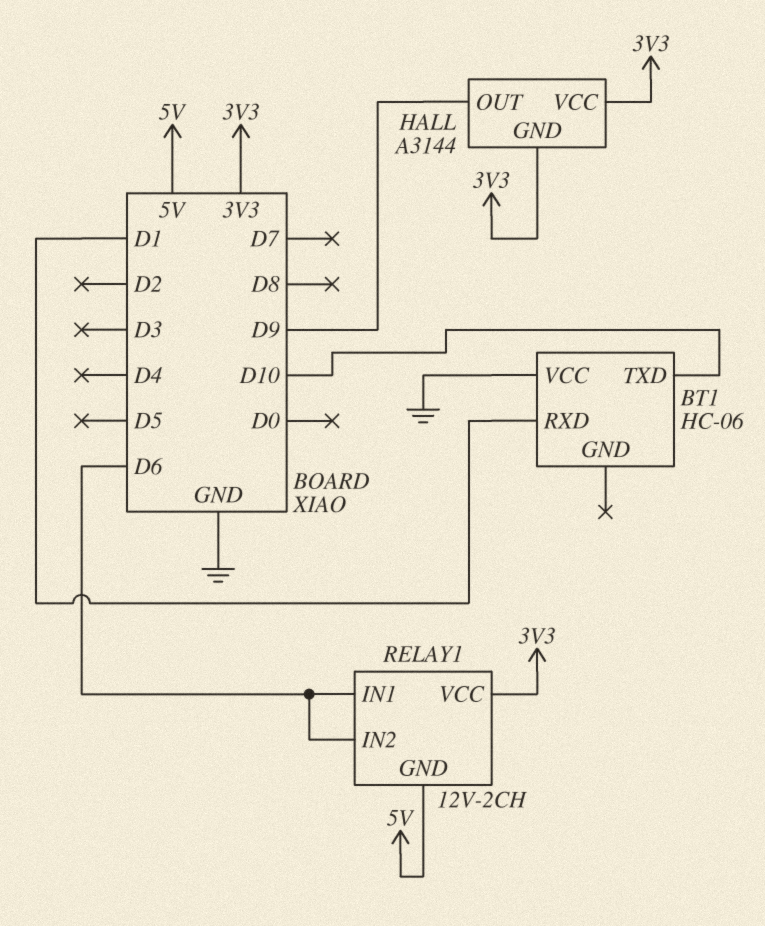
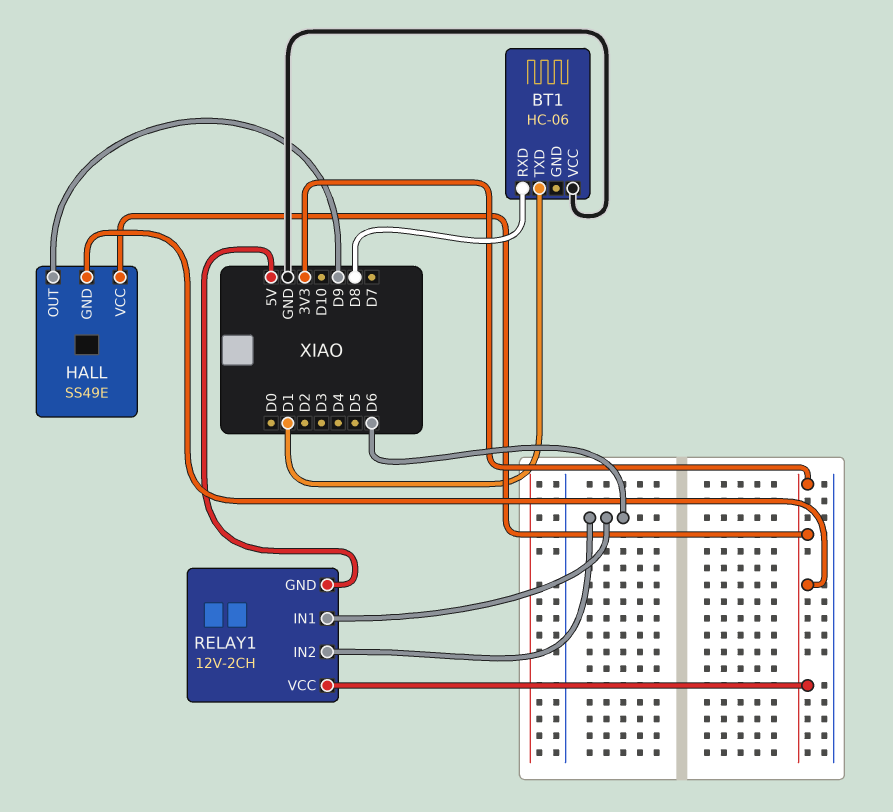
BT1 pin RXD: D1 -> D8
BT1 pin TXD: D10 -> D1
HALL: A3144 -> SS49E

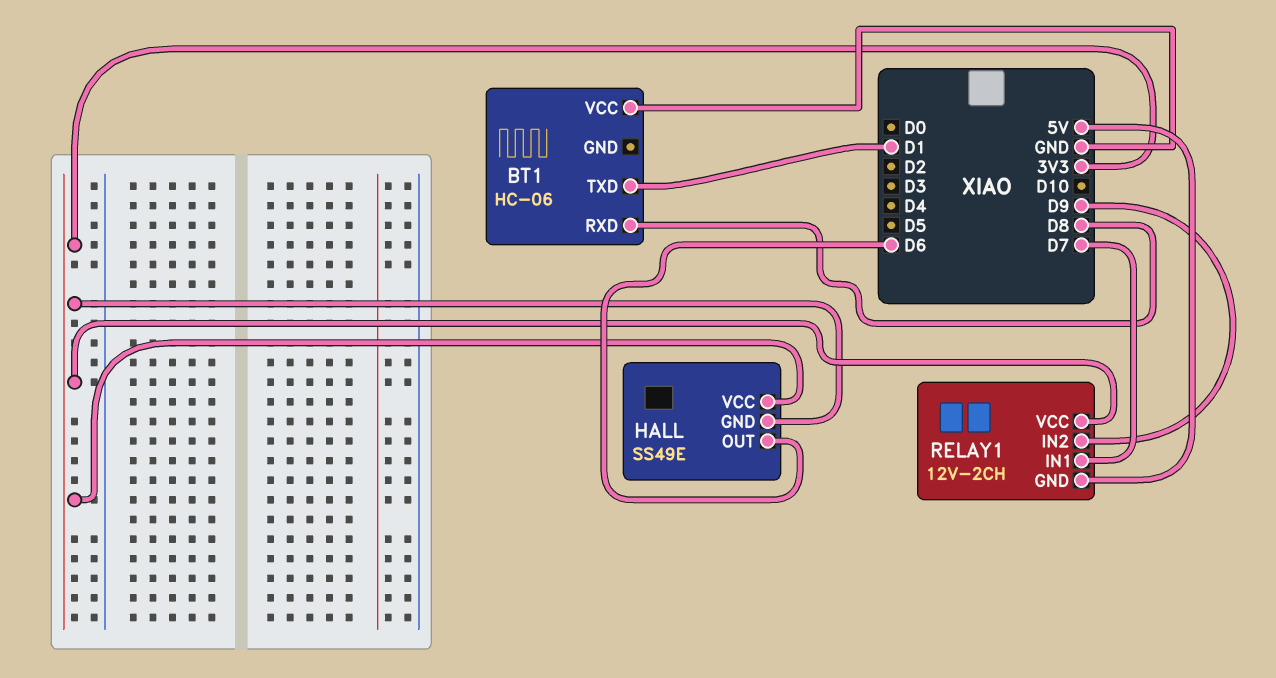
HALL pin OUT: D9 -> D6
RELAY1 pin IN1: D6 -> D7
RELAY1 pin IN2: D6 -> D9

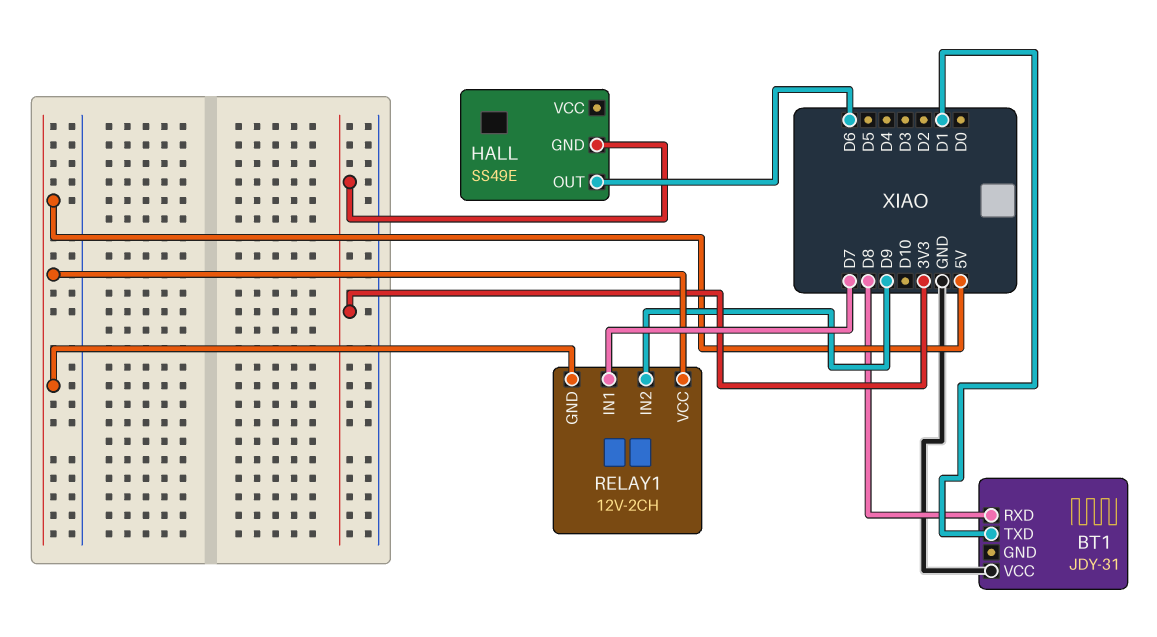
BT1: HC-06 -> JDY-31
HALL pin VCC: 3V3 -> none
RELAY1 pin VCC: 3V3 -> 5V

